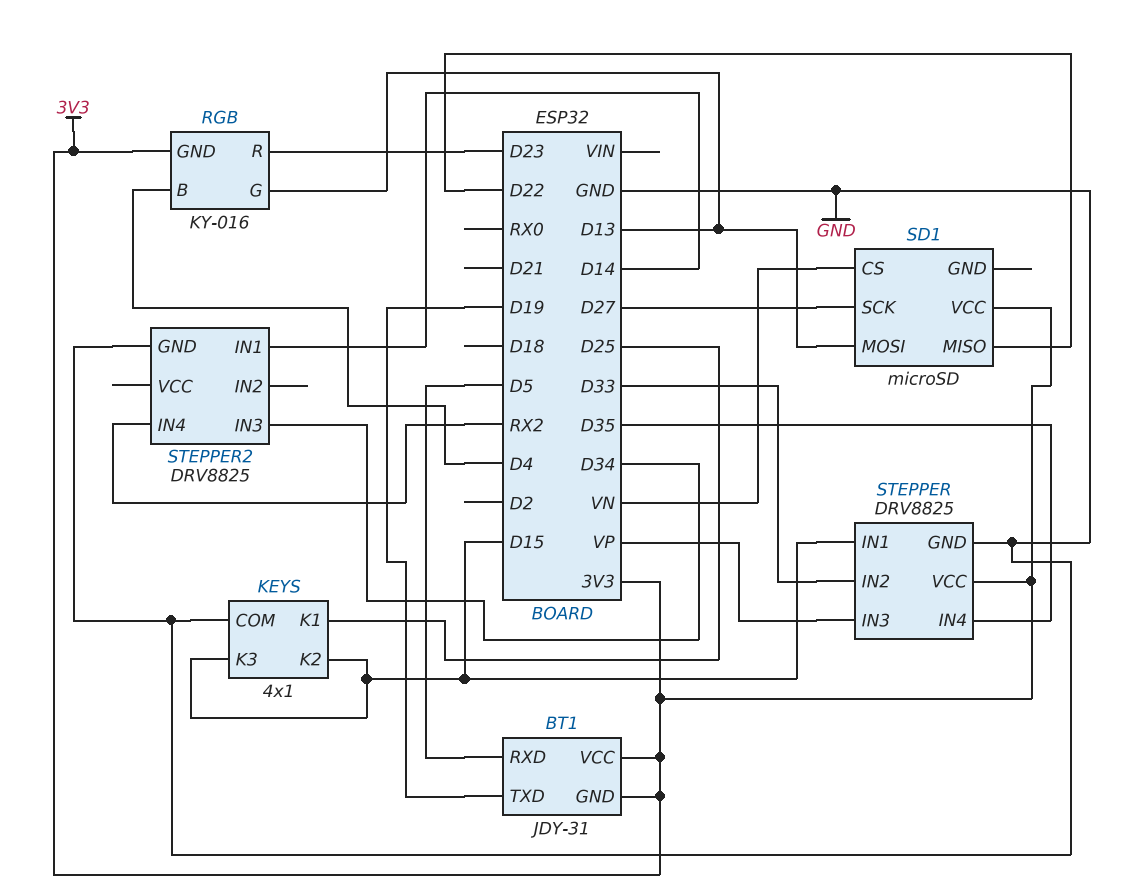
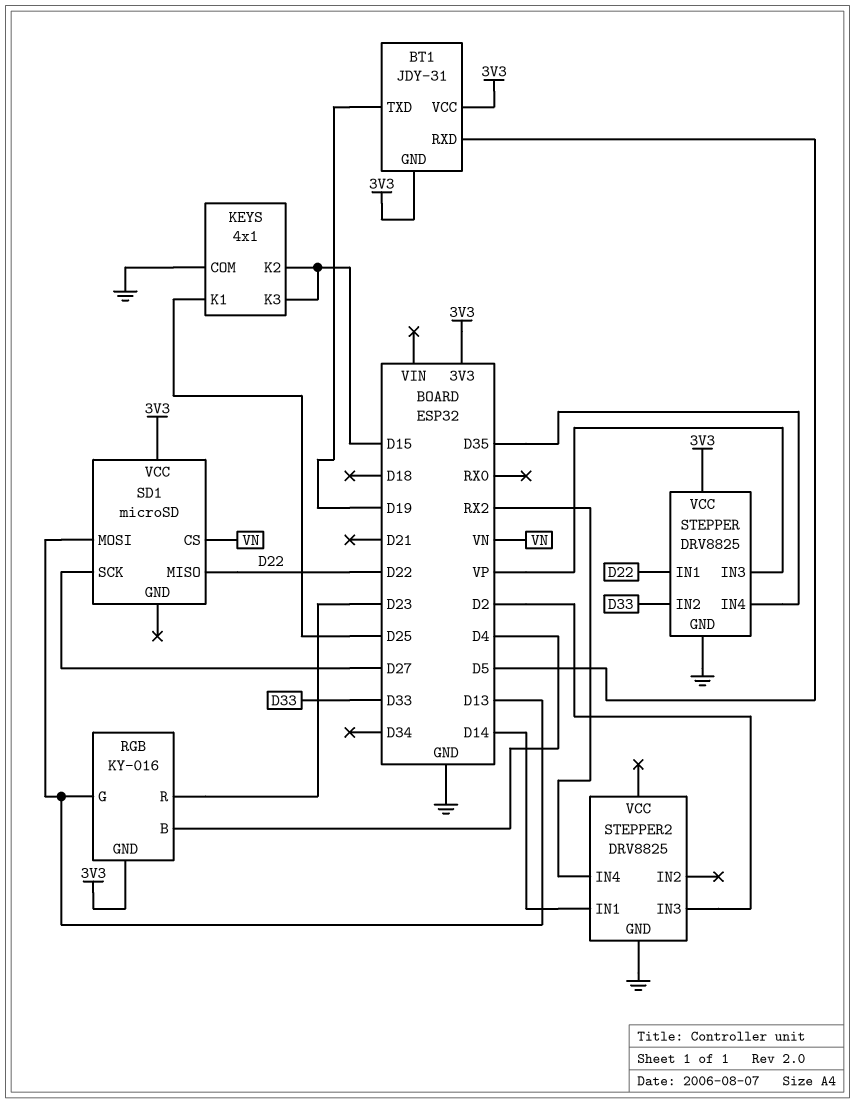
STEPPER pin IN1: D15 -> D22
STEPPER2 pin IN3: D34 -> D2

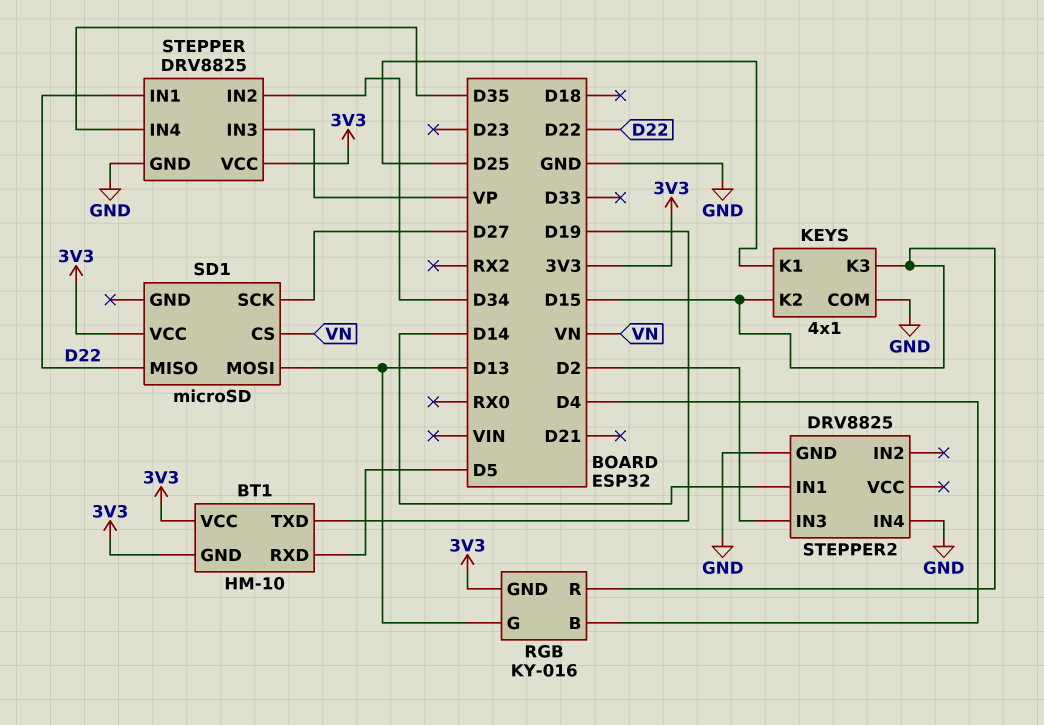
BT1: JDY-31 -> HM-10
RGB pin R: D23 -> D15
STEPPER pin IN2: D33 -> D34
STEPPER2 pin IN4: RX2 -> GND

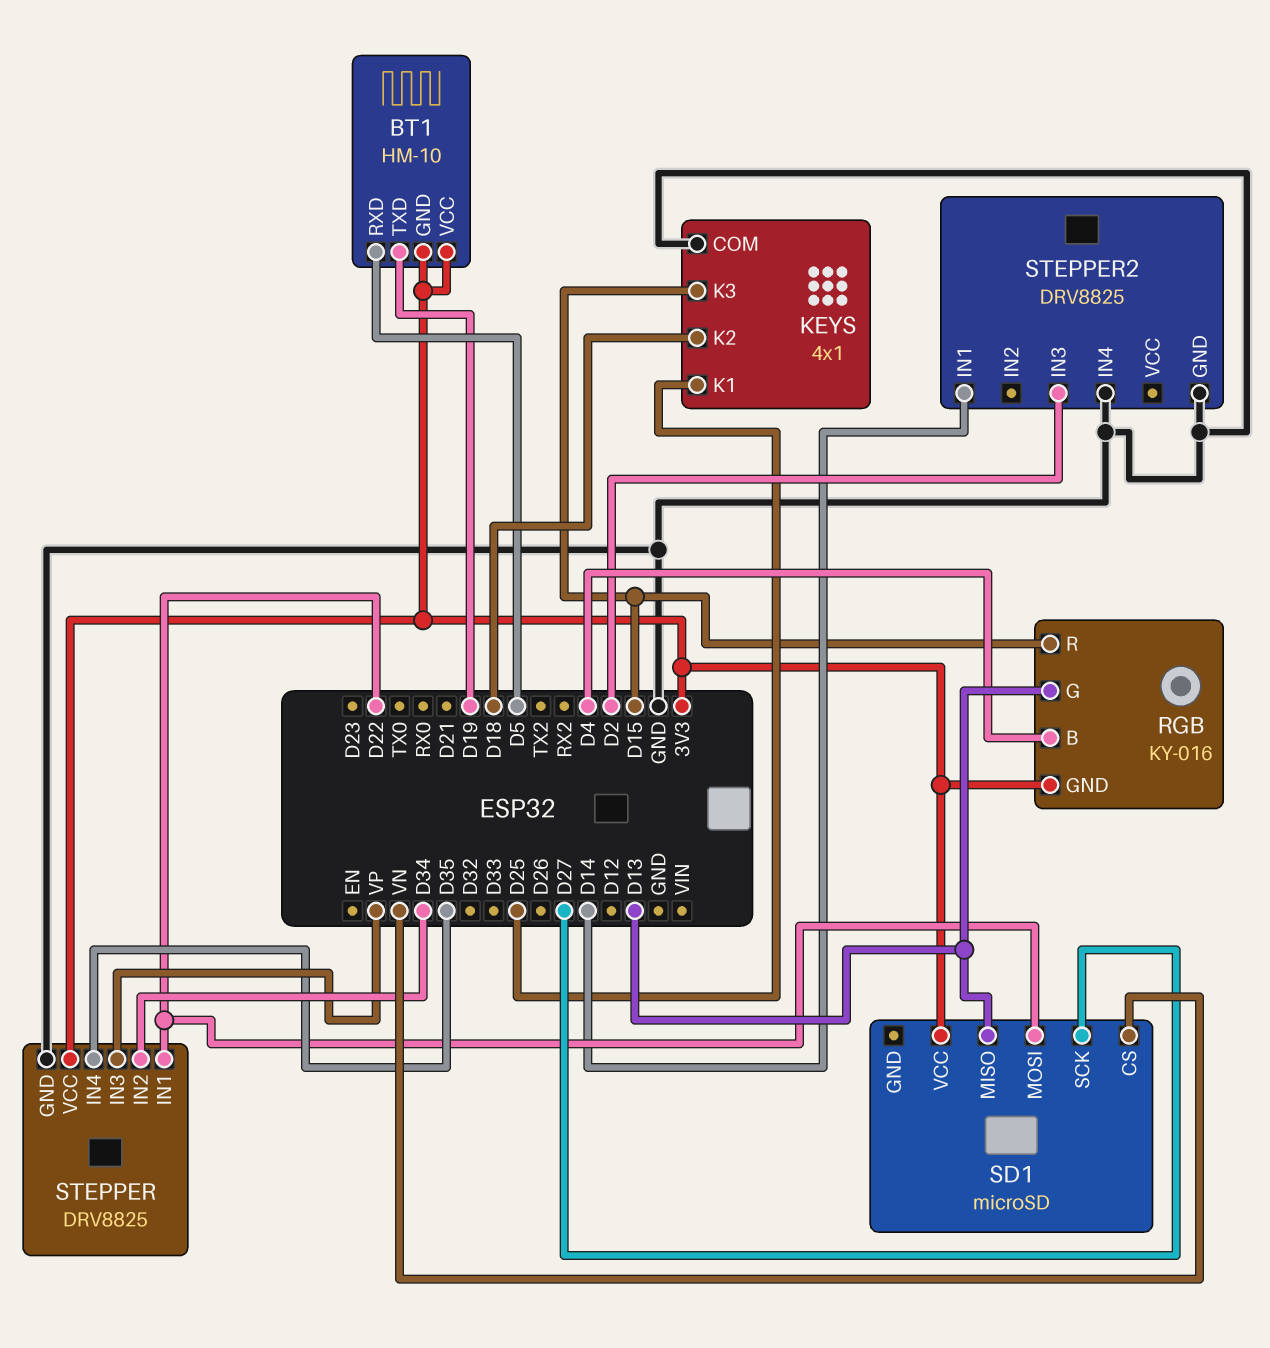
KEYS pin K2: D15 -> D18
SD1 pin MISO: D22 -> D13
SD1 pin MOSI: D13 -> D22

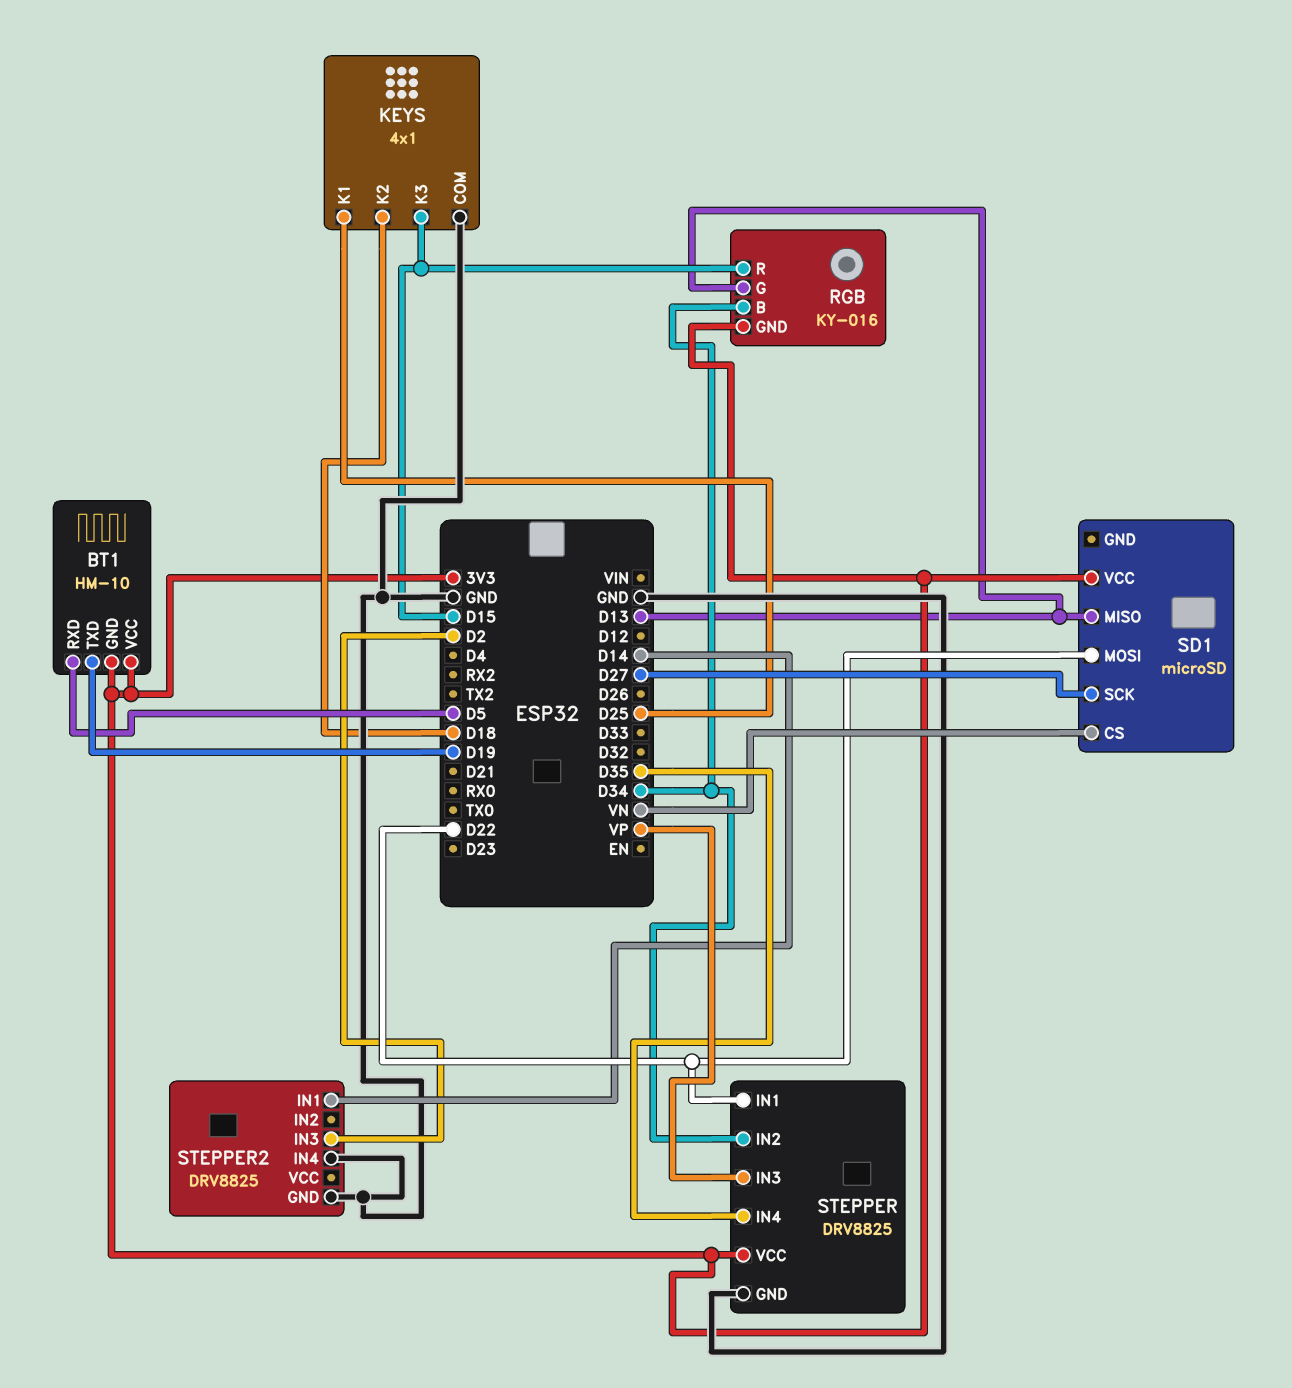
RGB pin B: D4 -> D34

